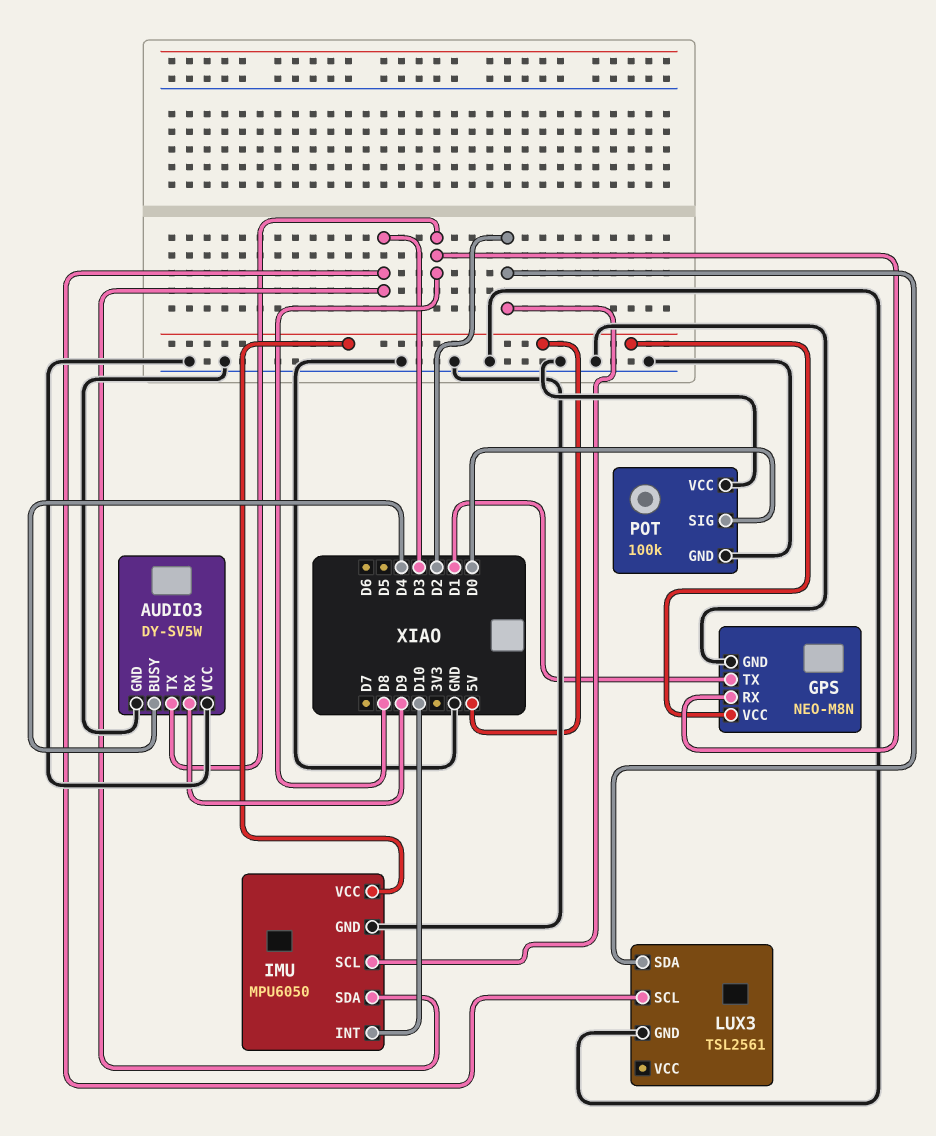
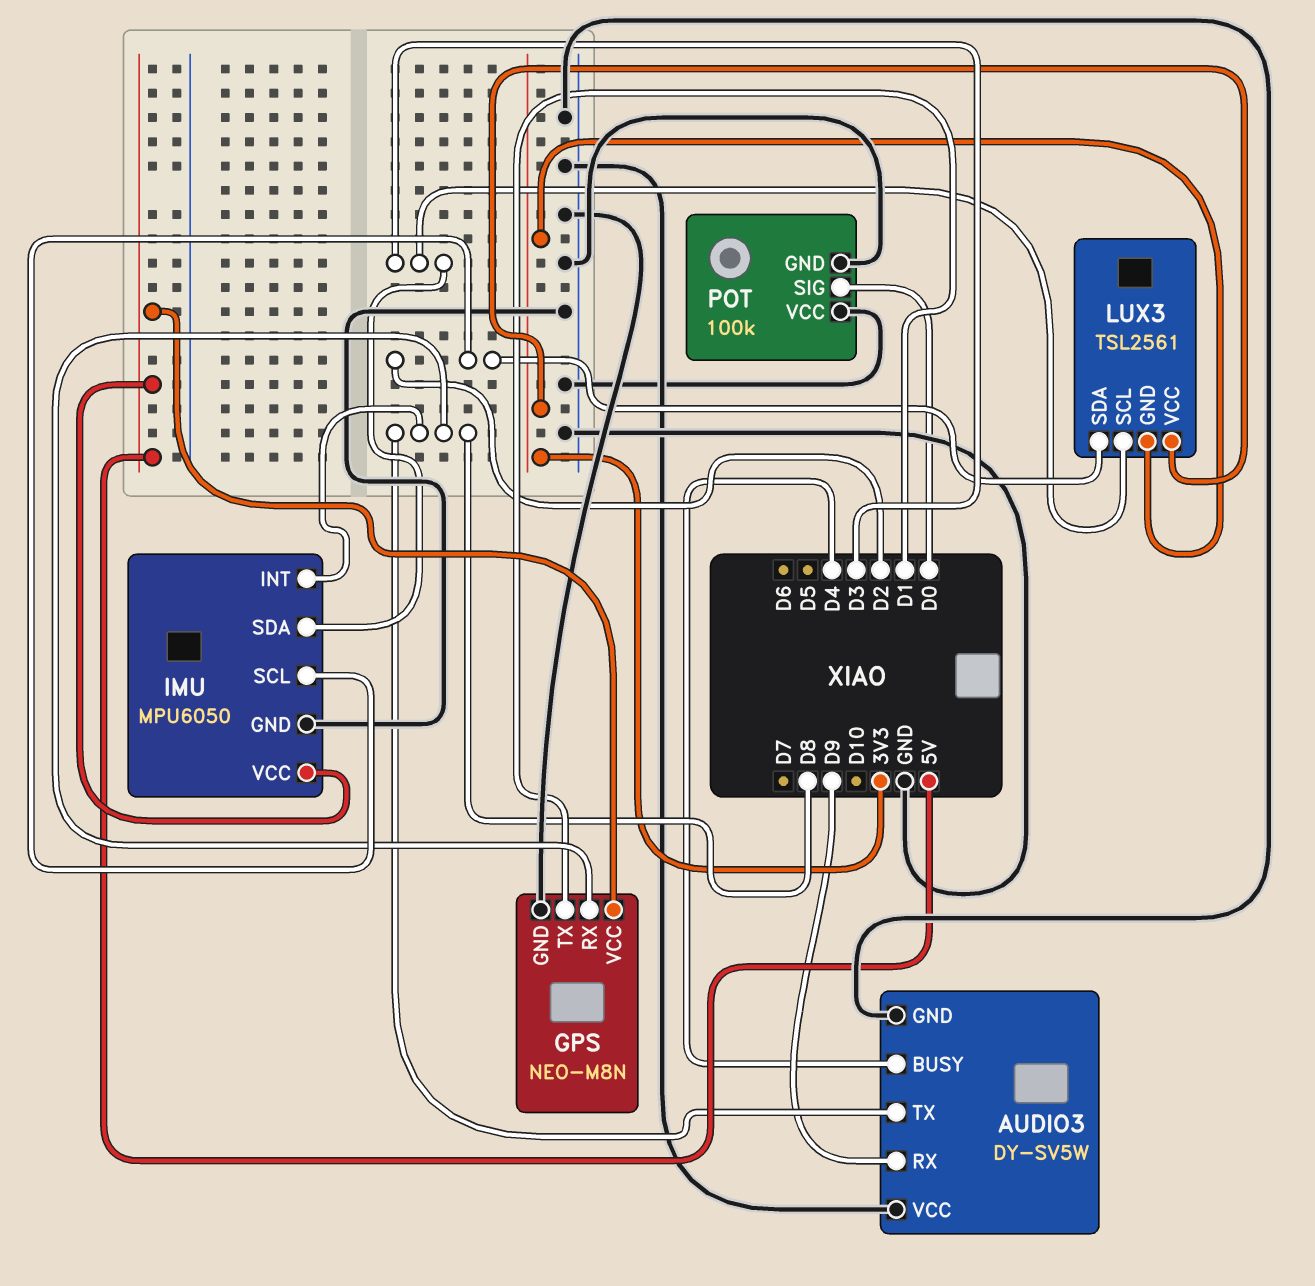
IMU pin INT: D10 -> D8
LUX3 pin GND: GND -> 3V3
LUX3 pin VCC: none -> 3V3

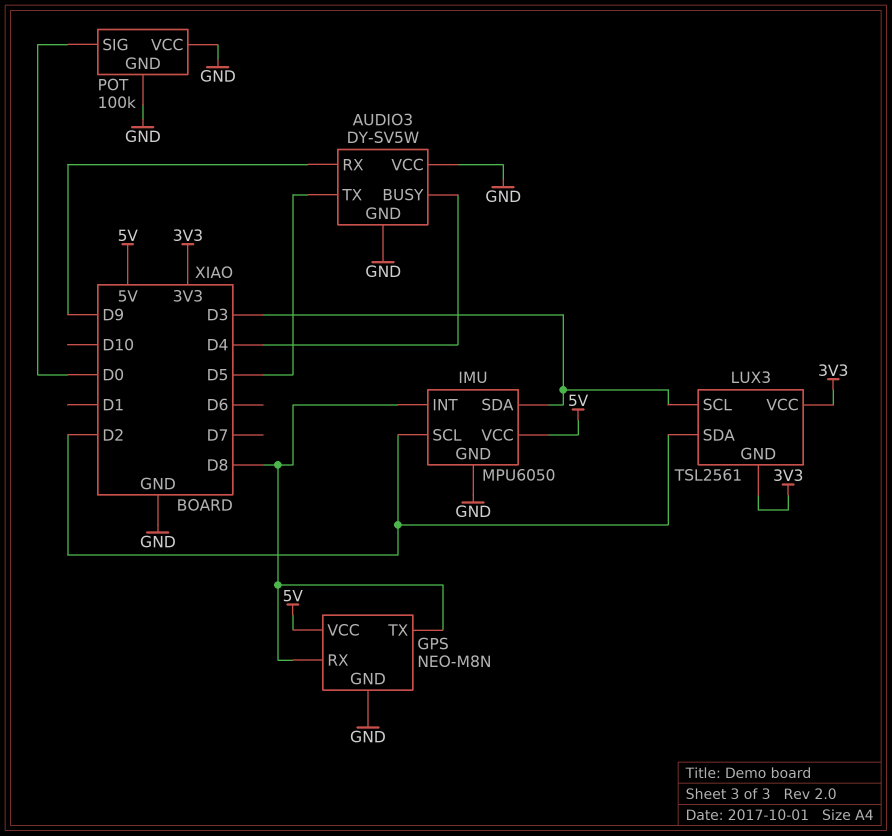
AUDIO3 pin TX: D8 -> D5
GPS pin TX: D1 -> D8

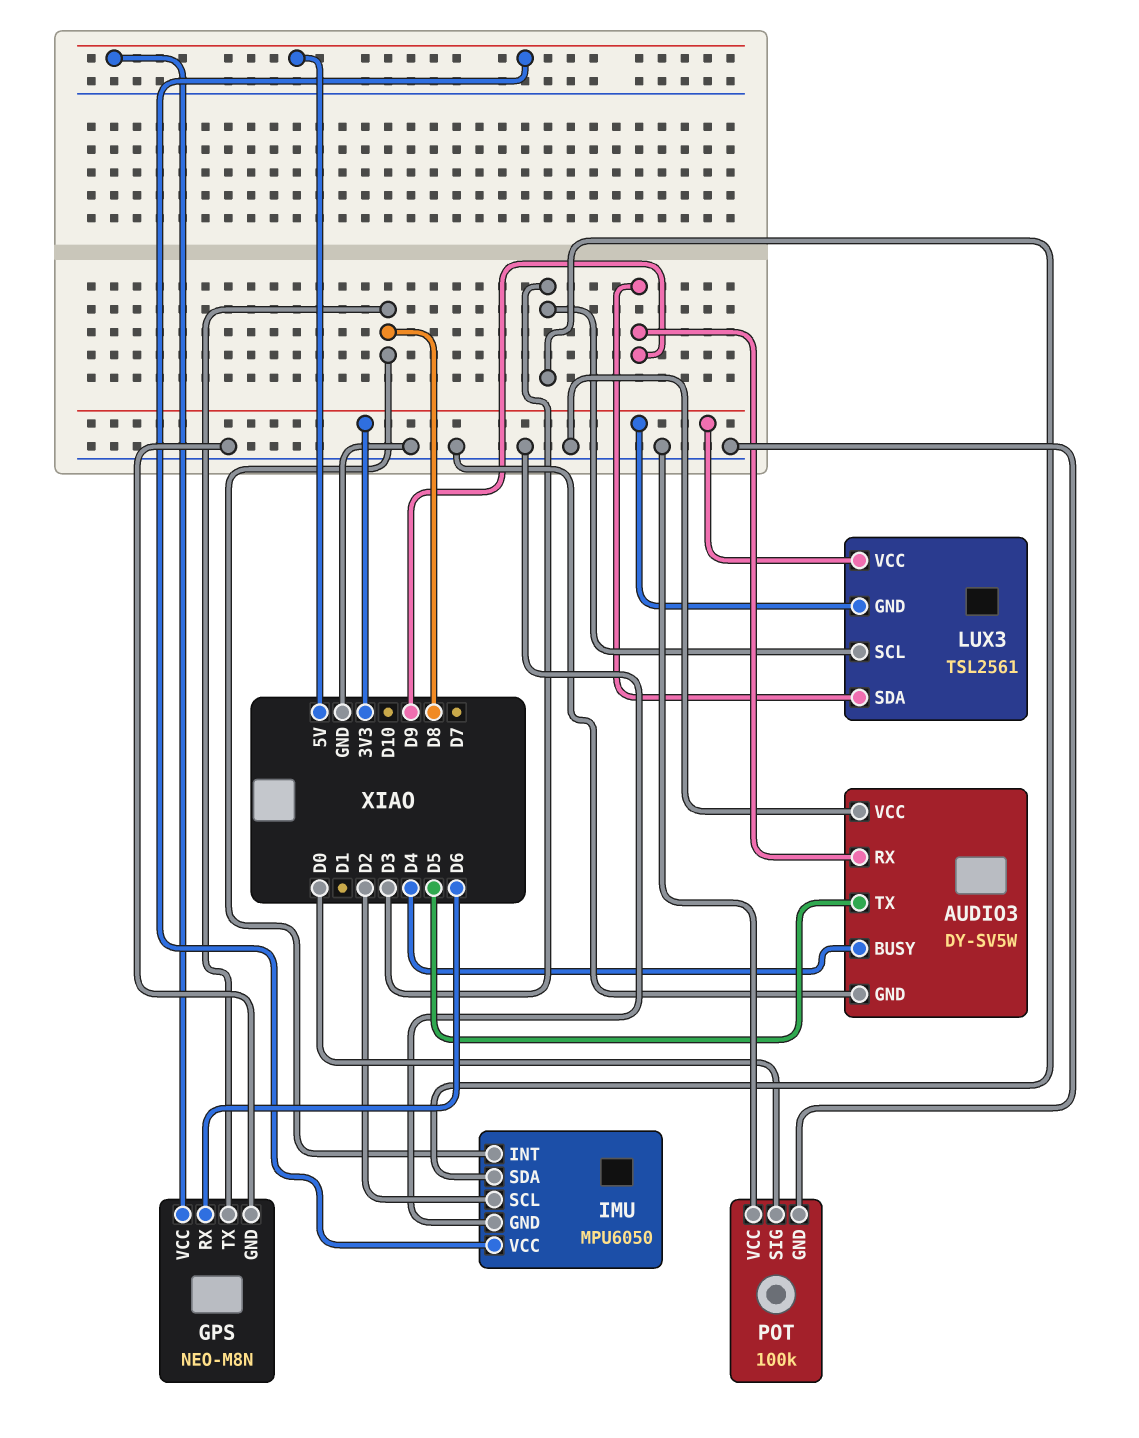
GPS pin RX: D8 -> D6
LUX3 pin SDA: D2 -> D9

